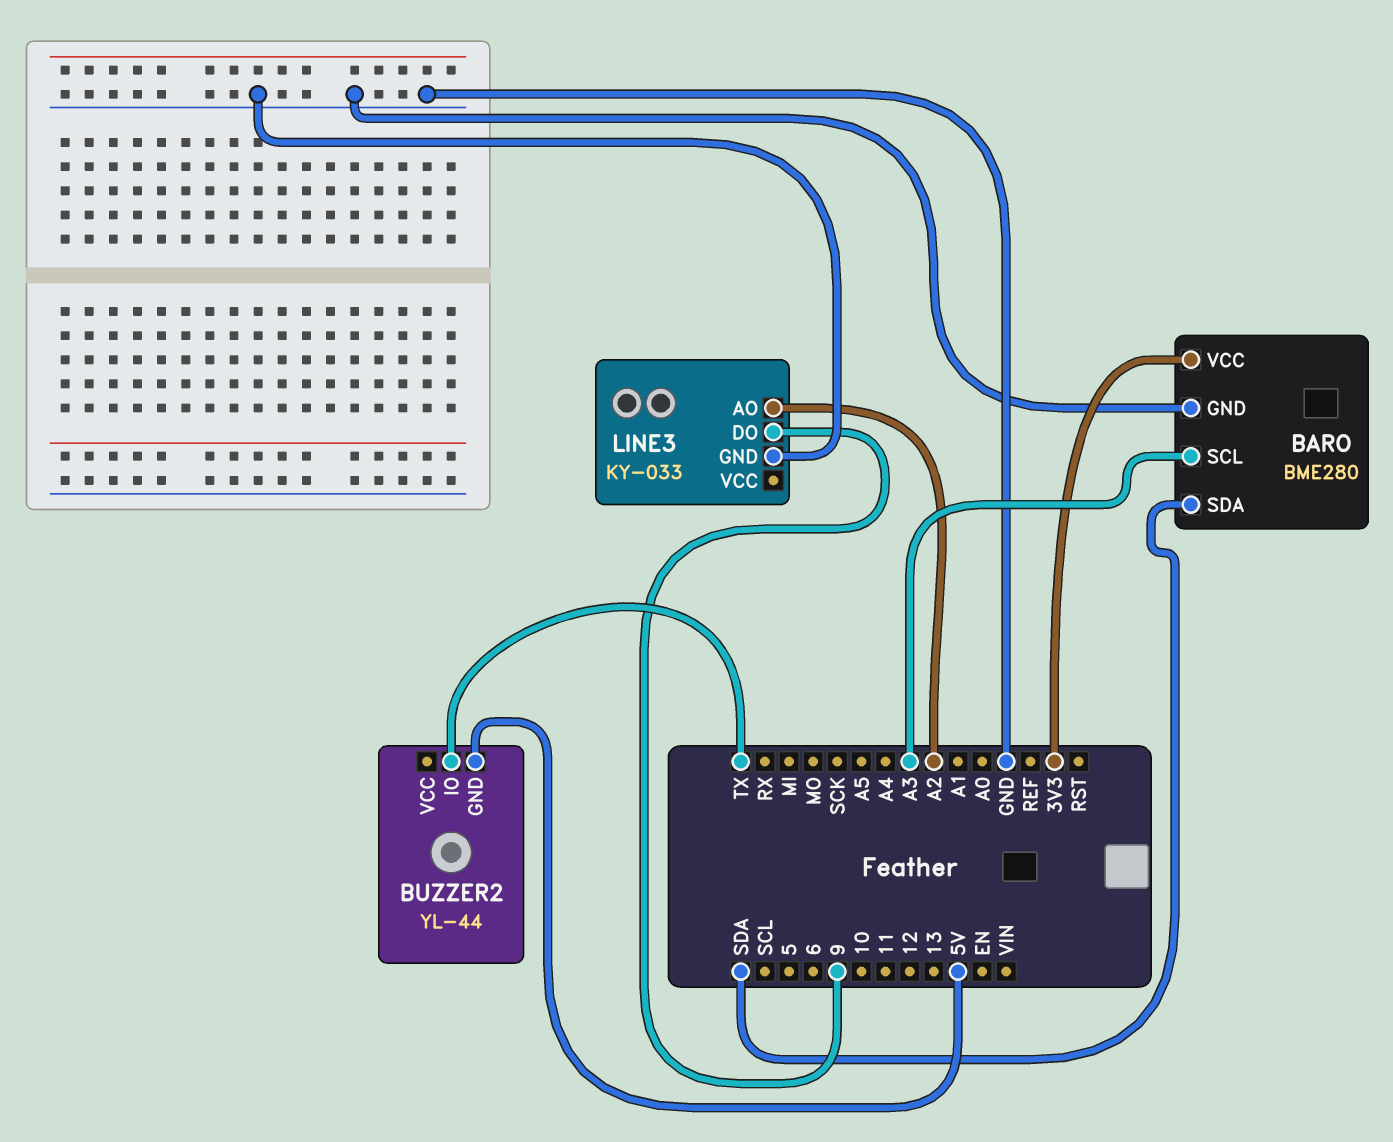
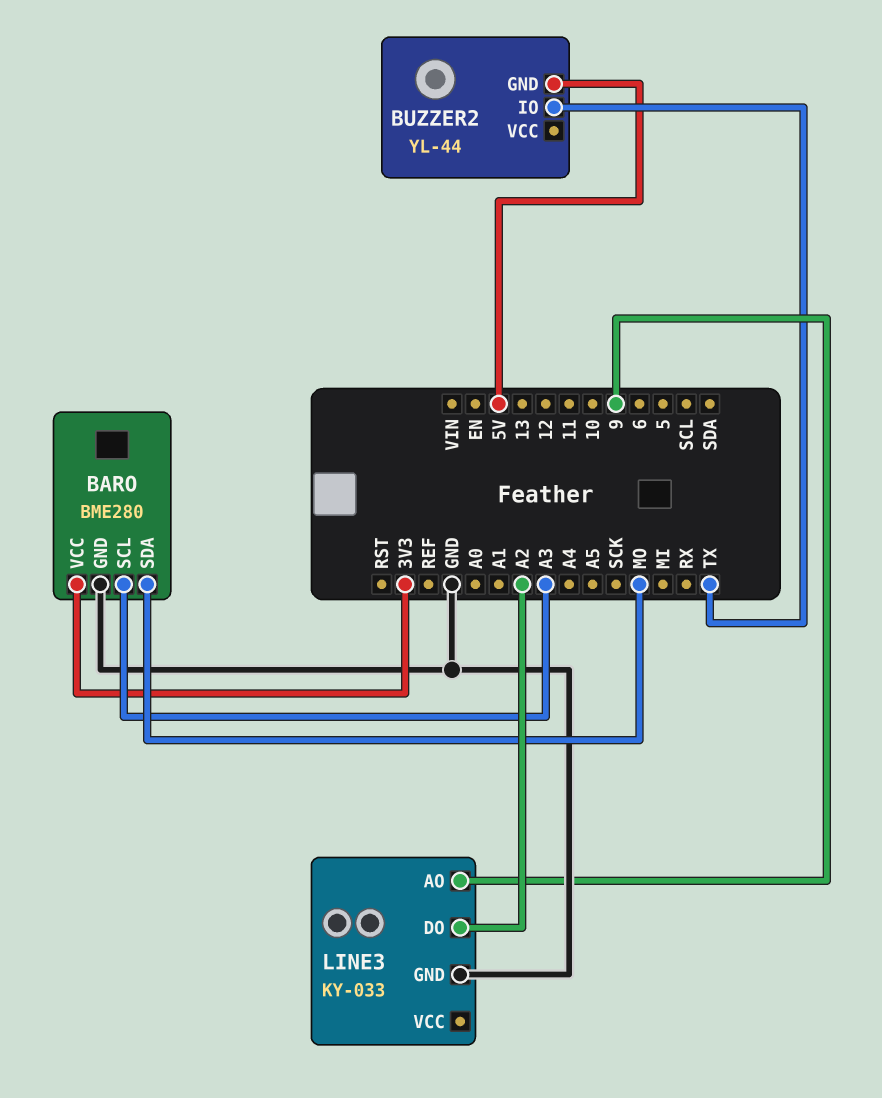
BARO pin SDA: SDA -> MO
LINE3 pin AO: A2 -> 9
LINE3 pin DO: 9 -> A2

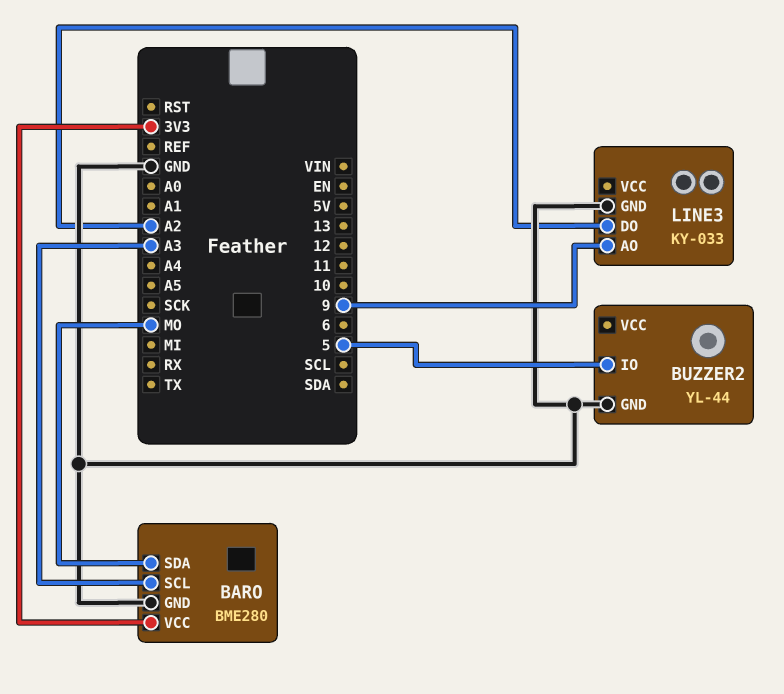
BUZZER2 pin GND: 5V -> GND
BUZZER2 pin IO: TX -> 5

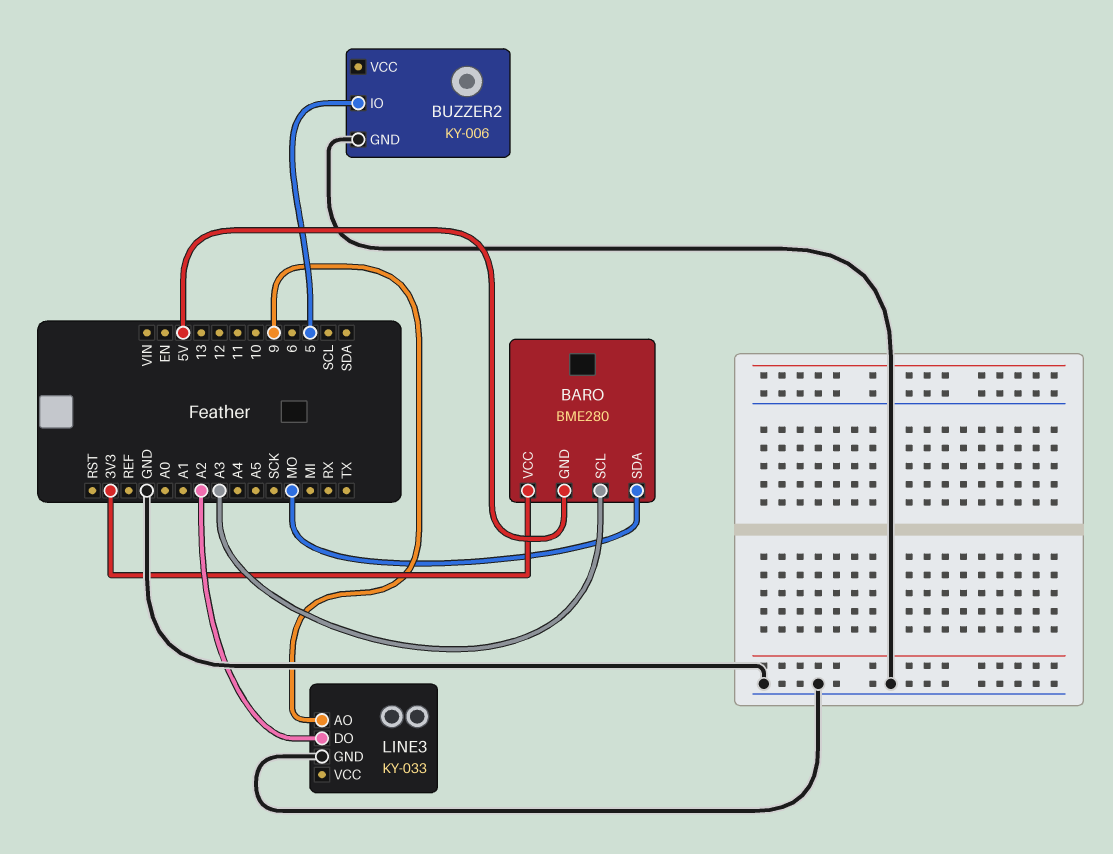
BARO pin GND: GND -> 5V
BUZZER2: YL-44 -> KY-006

